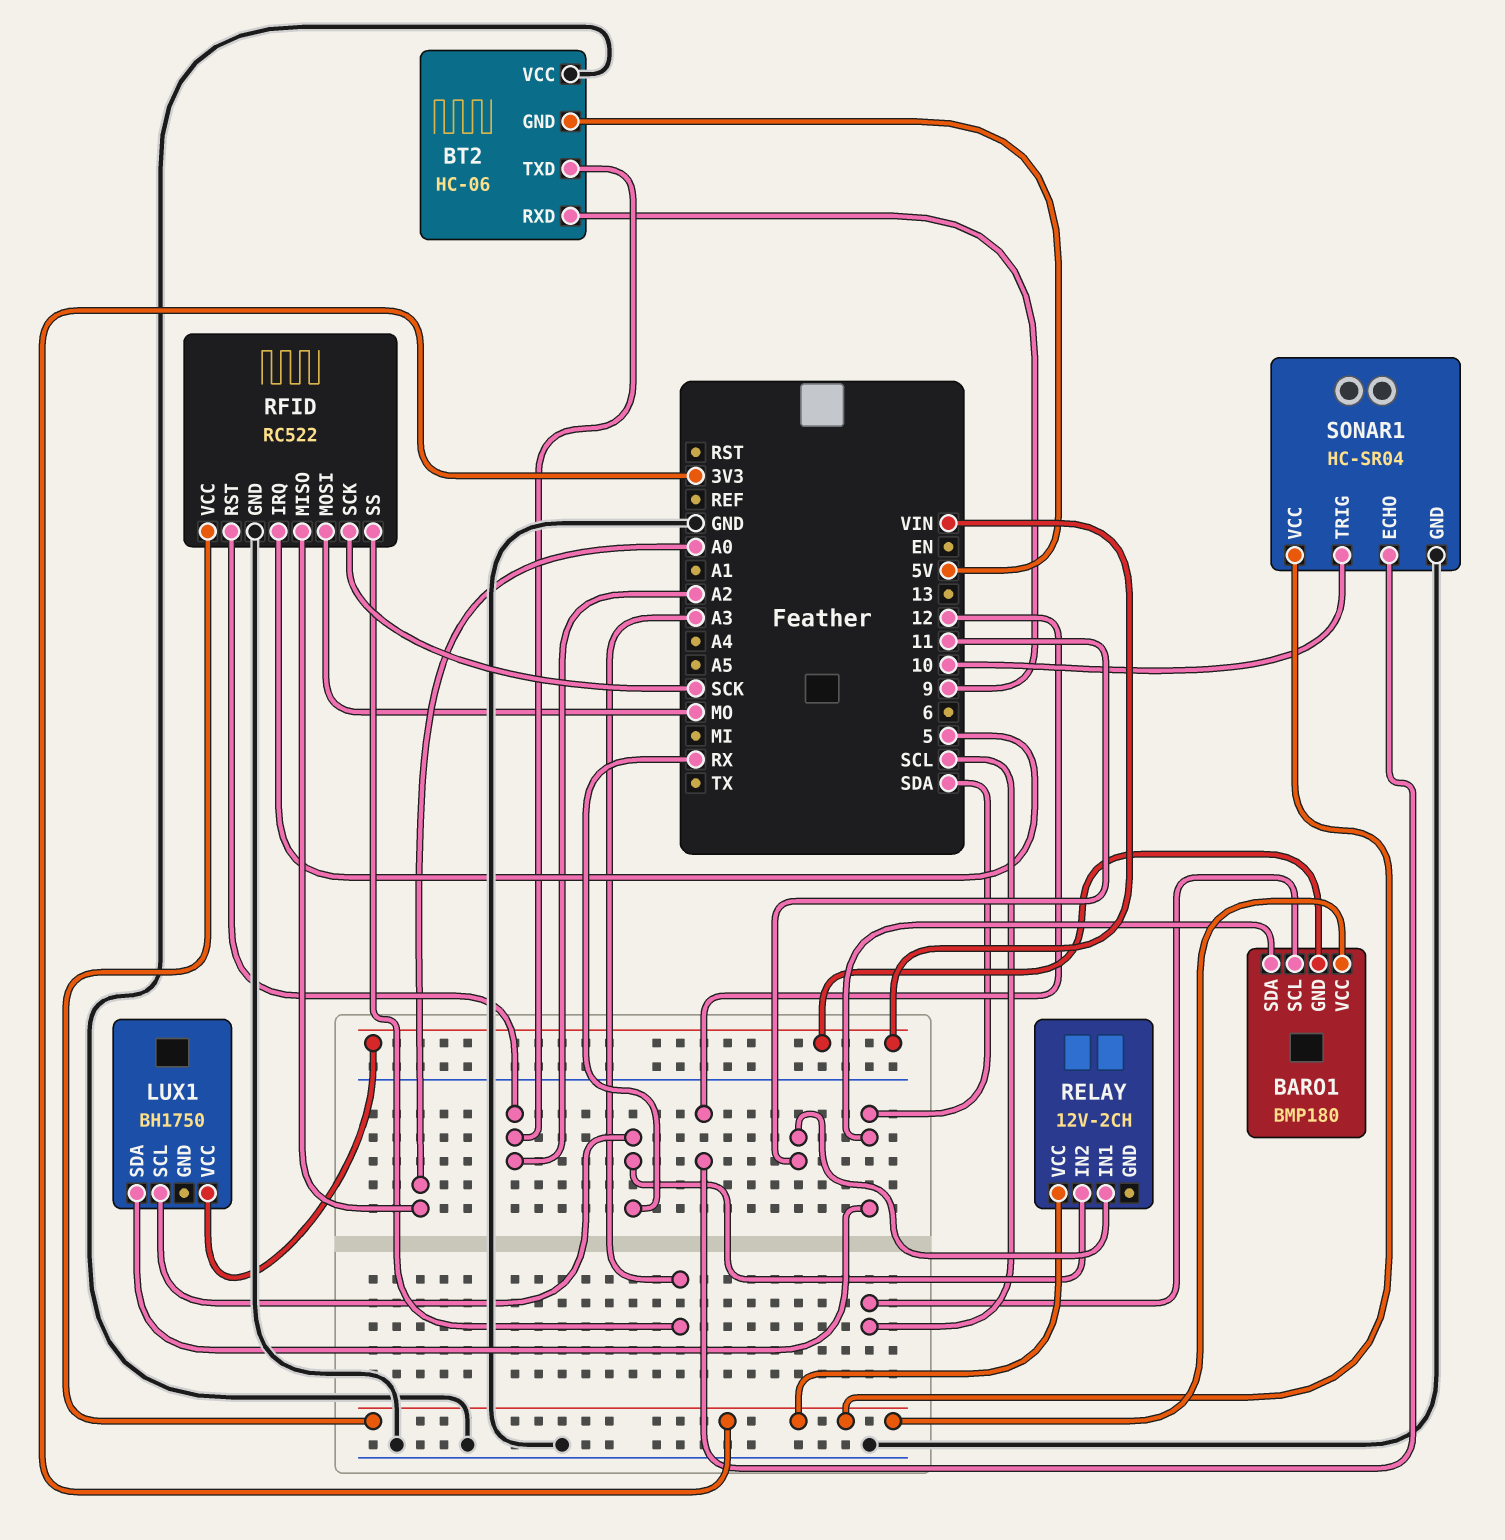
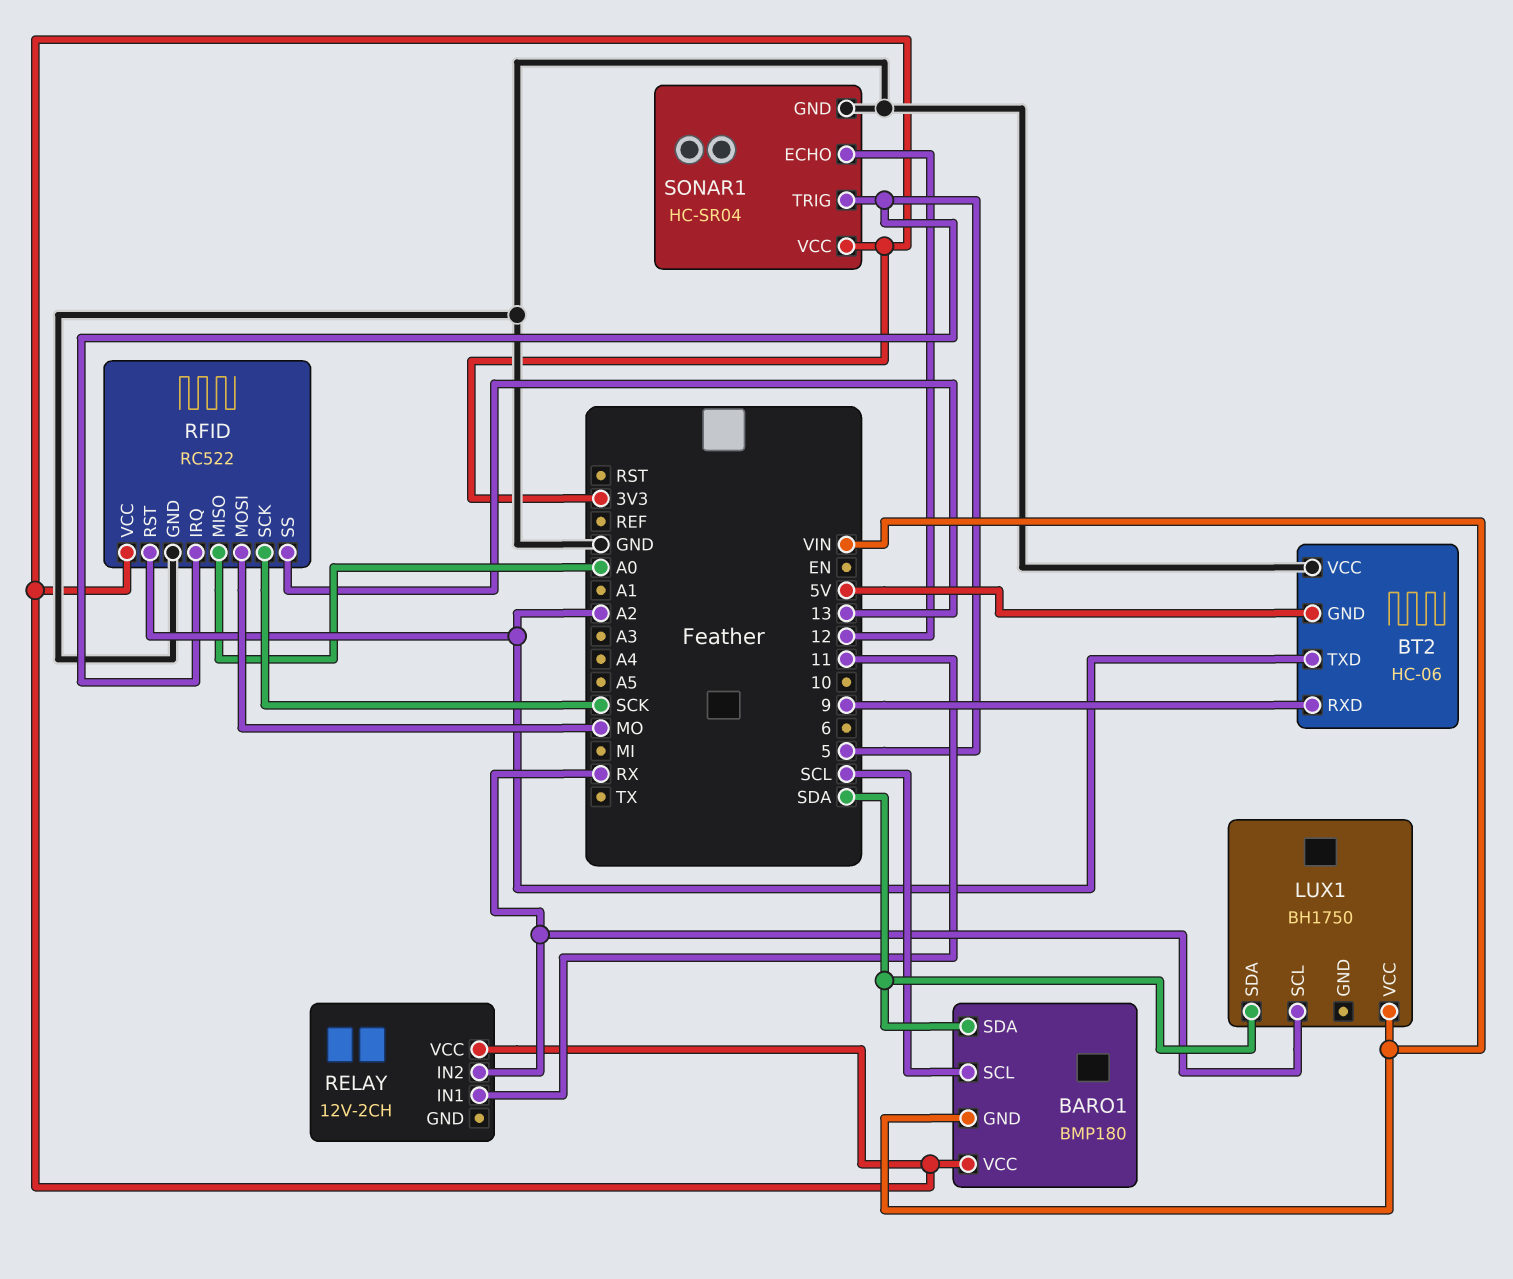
RFID pin SS: A3 -> 13
SONAR1 pin TRIG: 10 -> 5

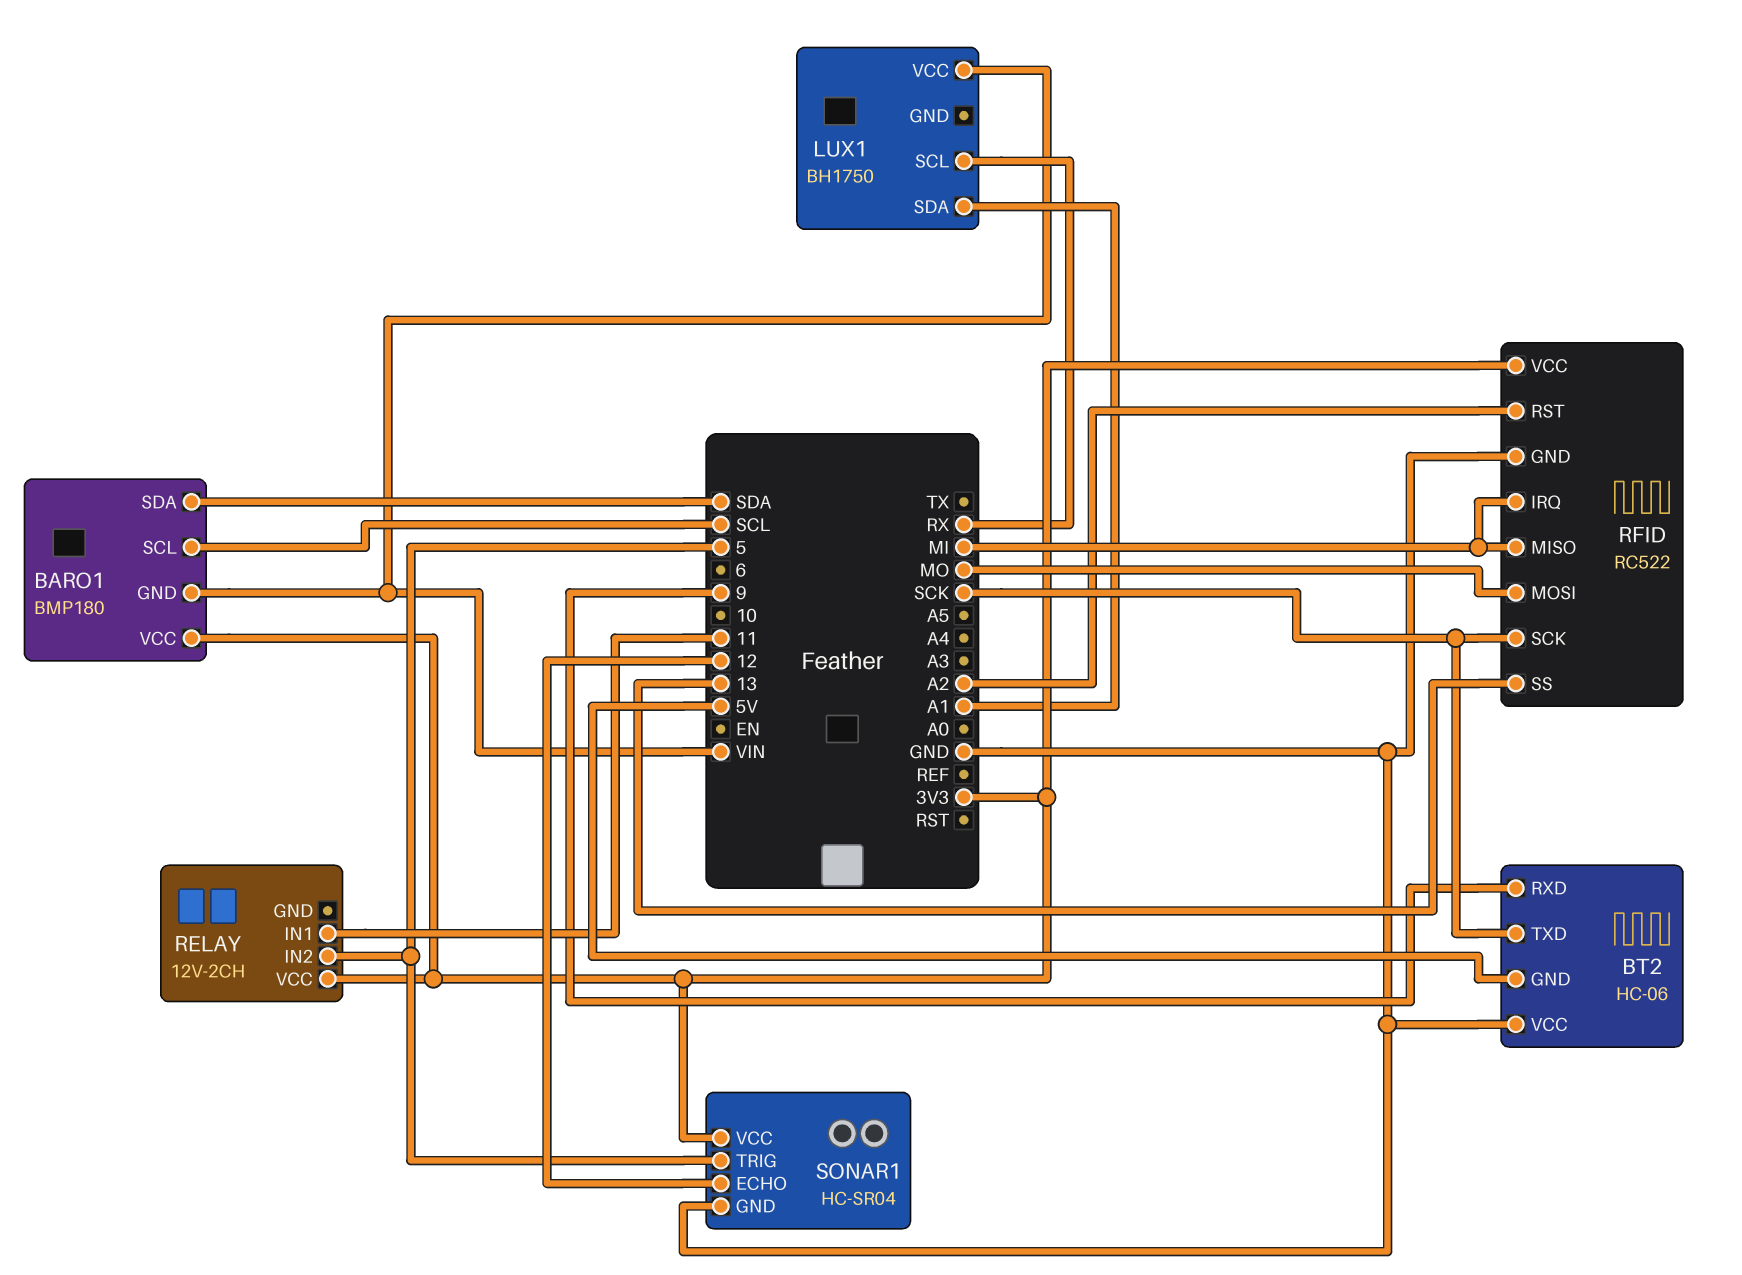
BT2 pin TXD: A2 -> SCK
LUX1 pin SDA: SDA -> A1
RELAY pin IN2: RX -> 5
RFID pin IRQ: 5 -> MI
RFID pin MISO: A0 -> MI

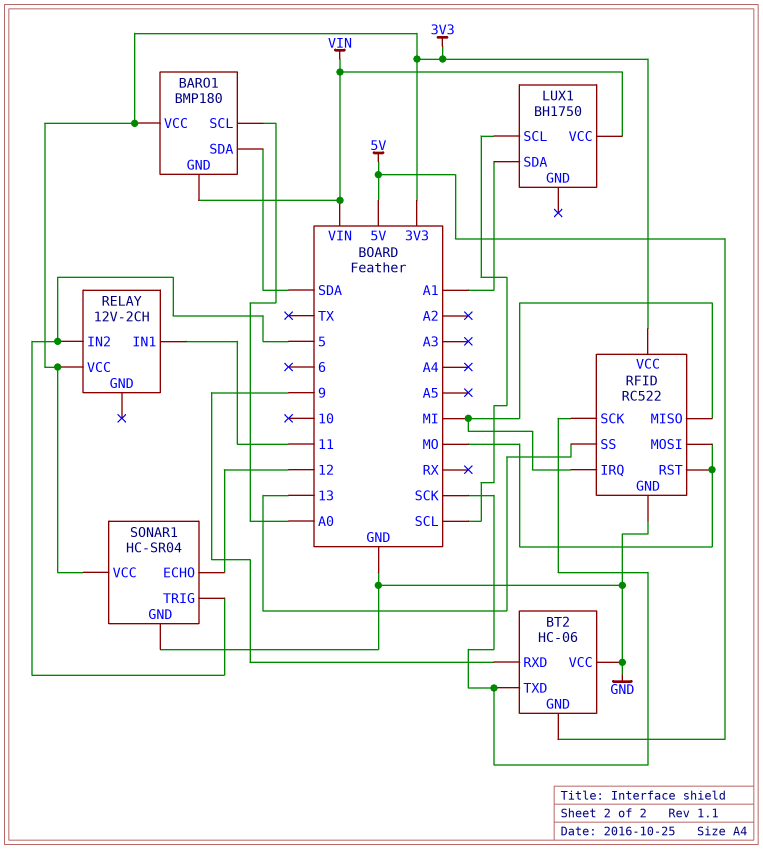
BARO1 pin SCL: SCL -> A0
LUX1 pin SCL: RX -> SCL
RFID pin RST: A2 -> MO

